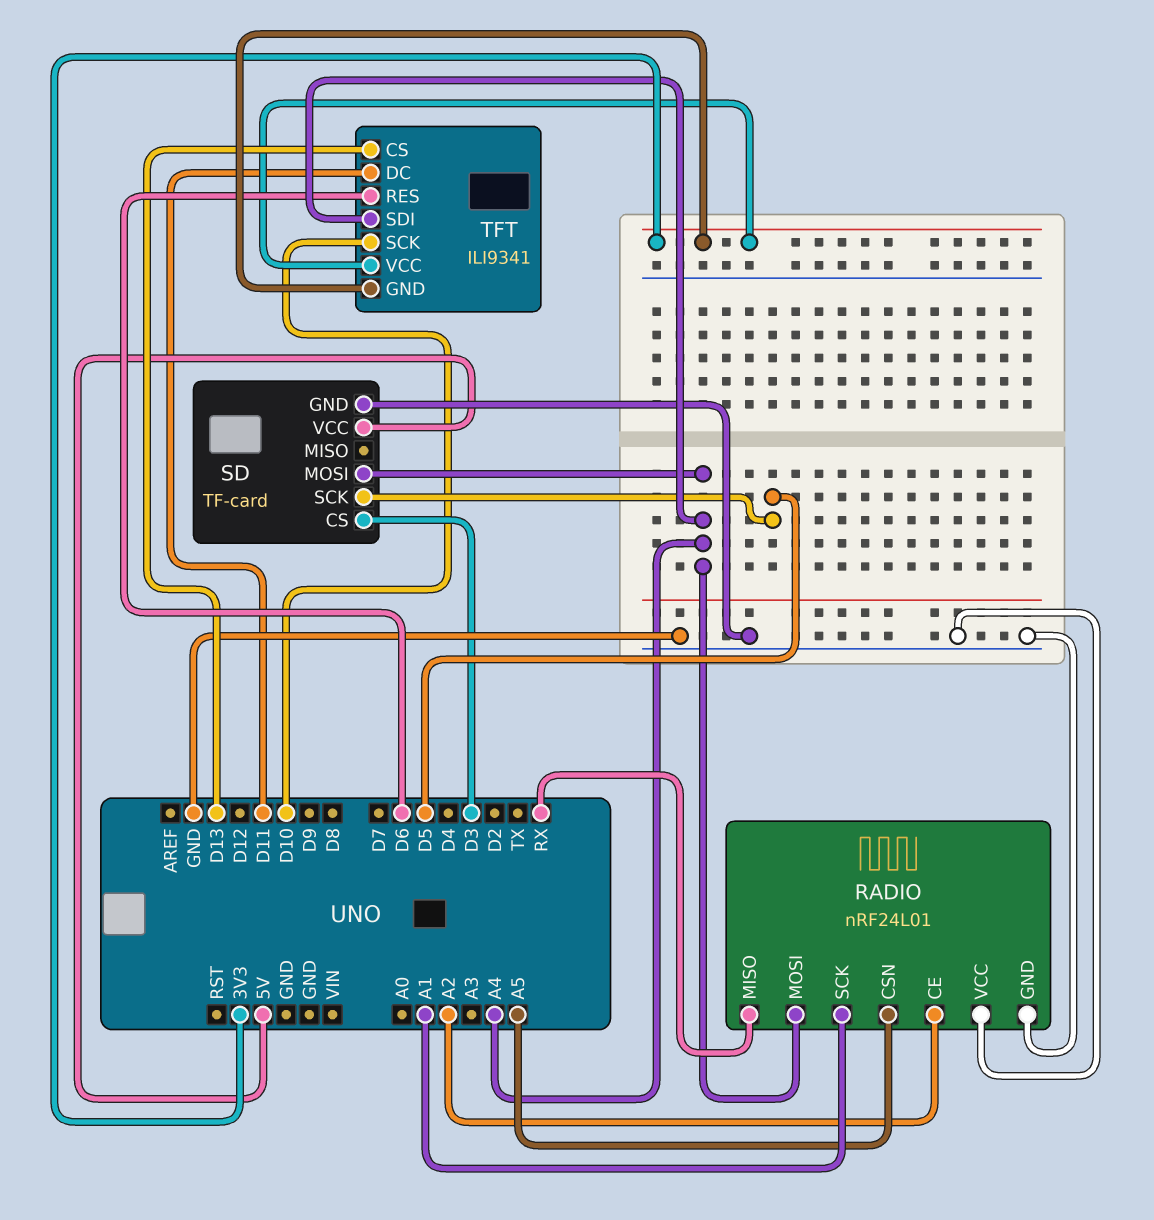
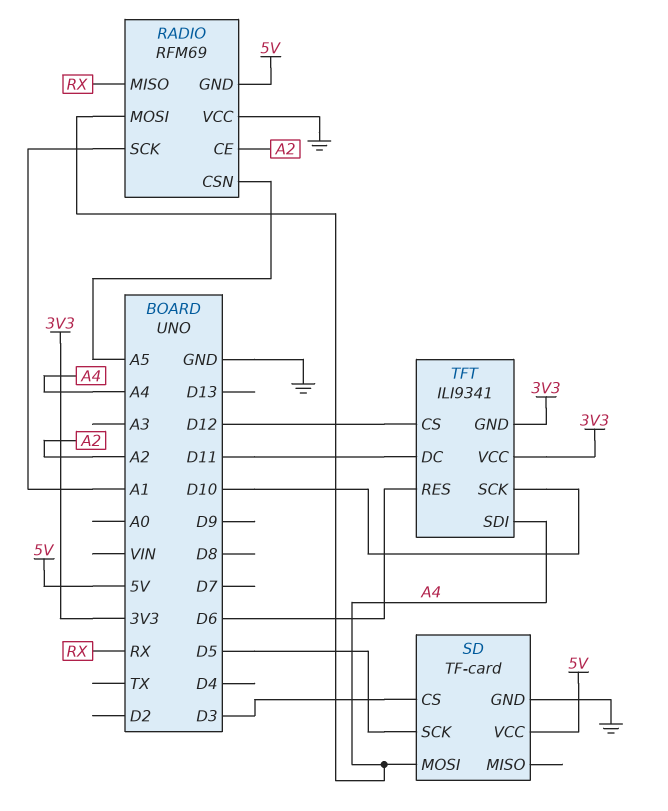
RADIO: nRF24L01 -> RFM69
RADIO pin GND: GND -> 5V
TFT pin CS: D13 -> D12

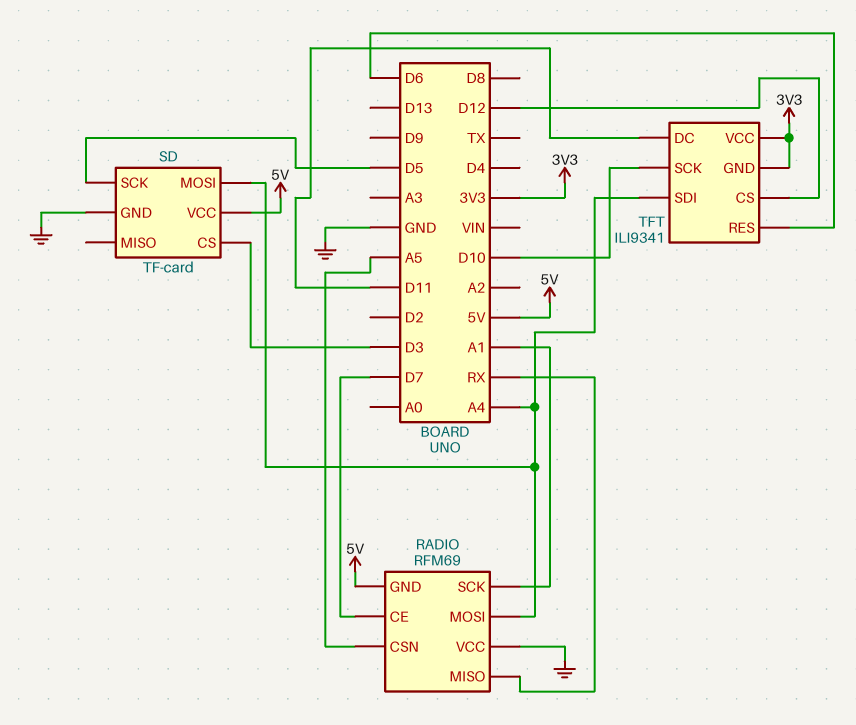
RADIO pin CE: A2 -> D7

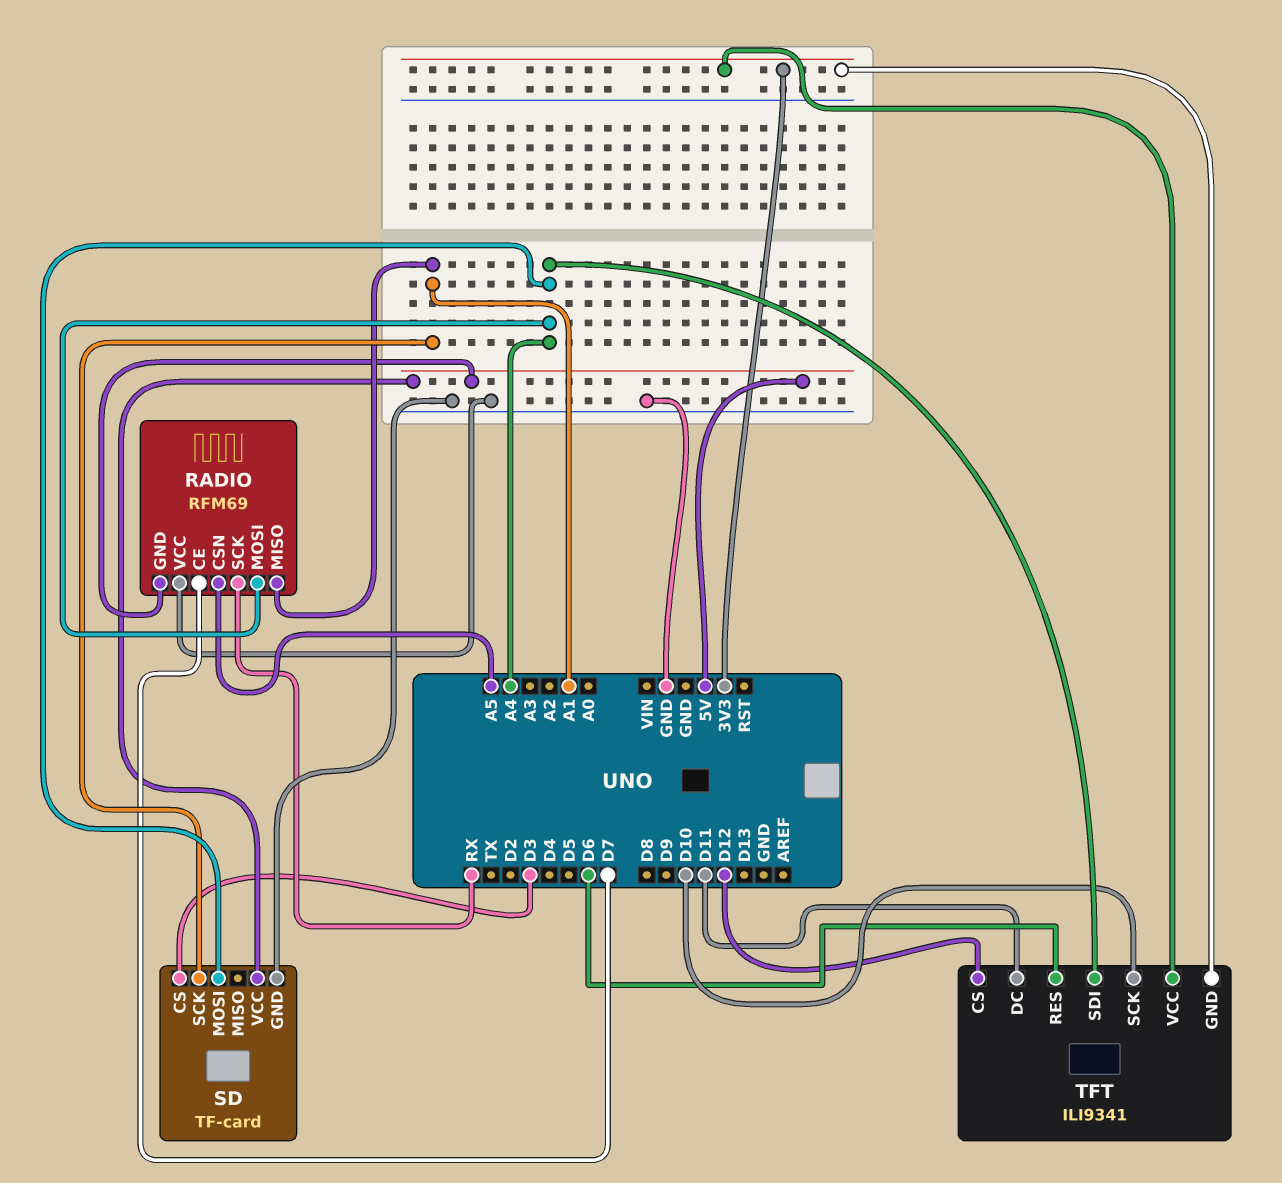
RADIO pin MISO: RX -> A1
RADIO pin SCK: A1 -> RX
SD pin SCK: D5 -> A1

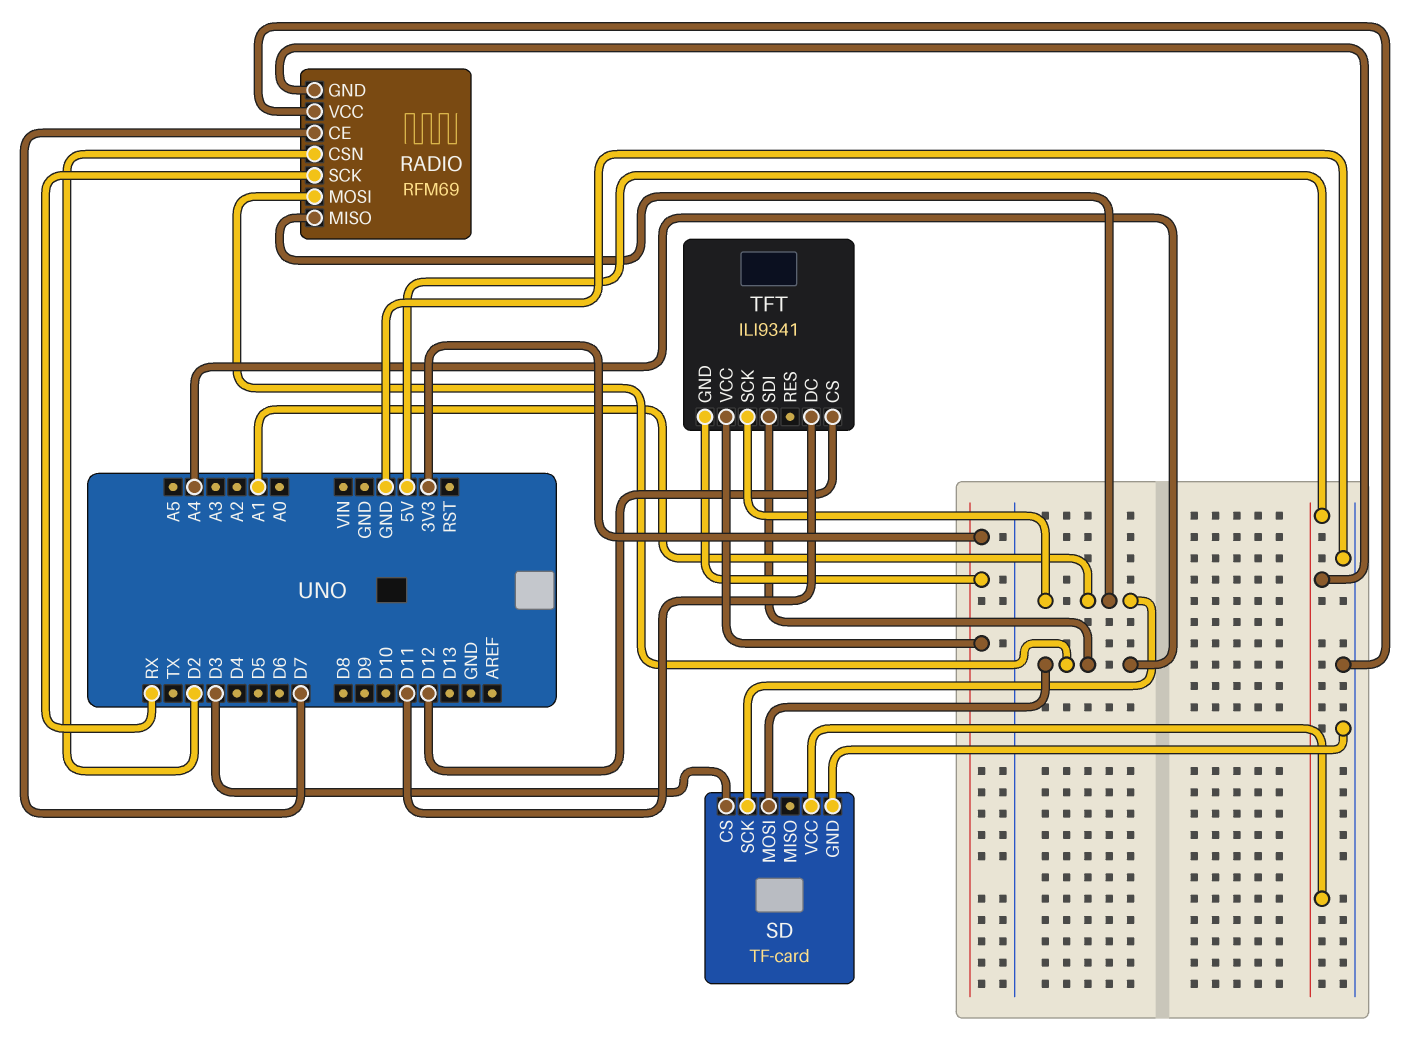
RADIO pin CSN: A5 -> D2
TFT pin RES: D6 -> none
TFT pin SCK: D10 -> A1

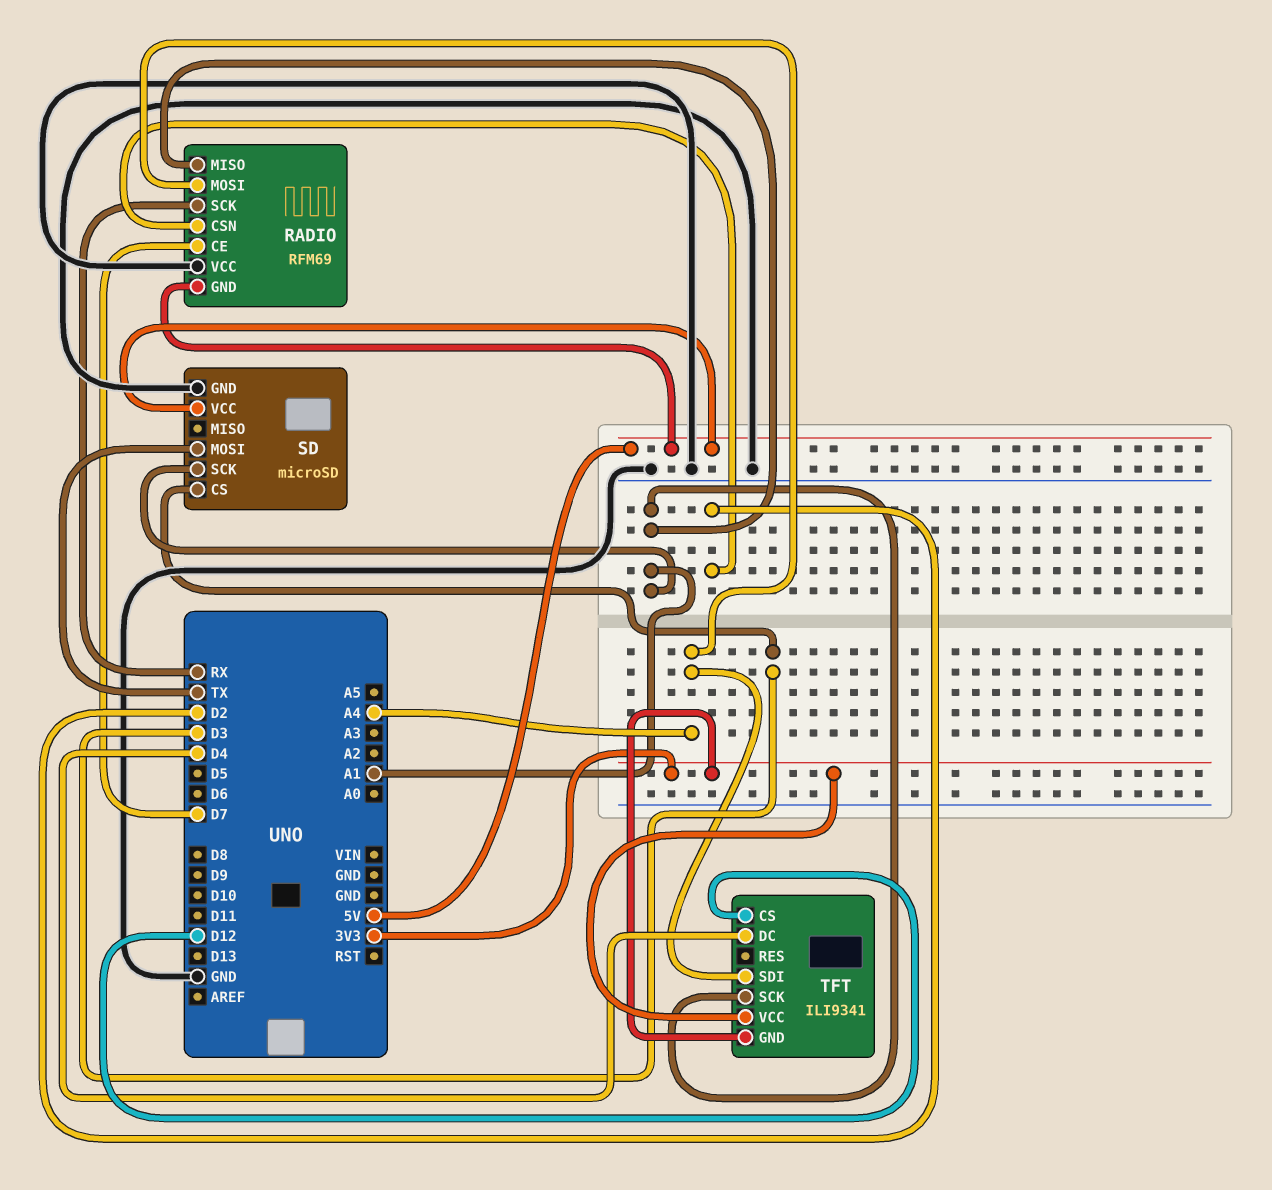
SD: TF-card -> microSD
SD pin MOSI: A4 -> TX
TFT pin DC: D11 -> D4

